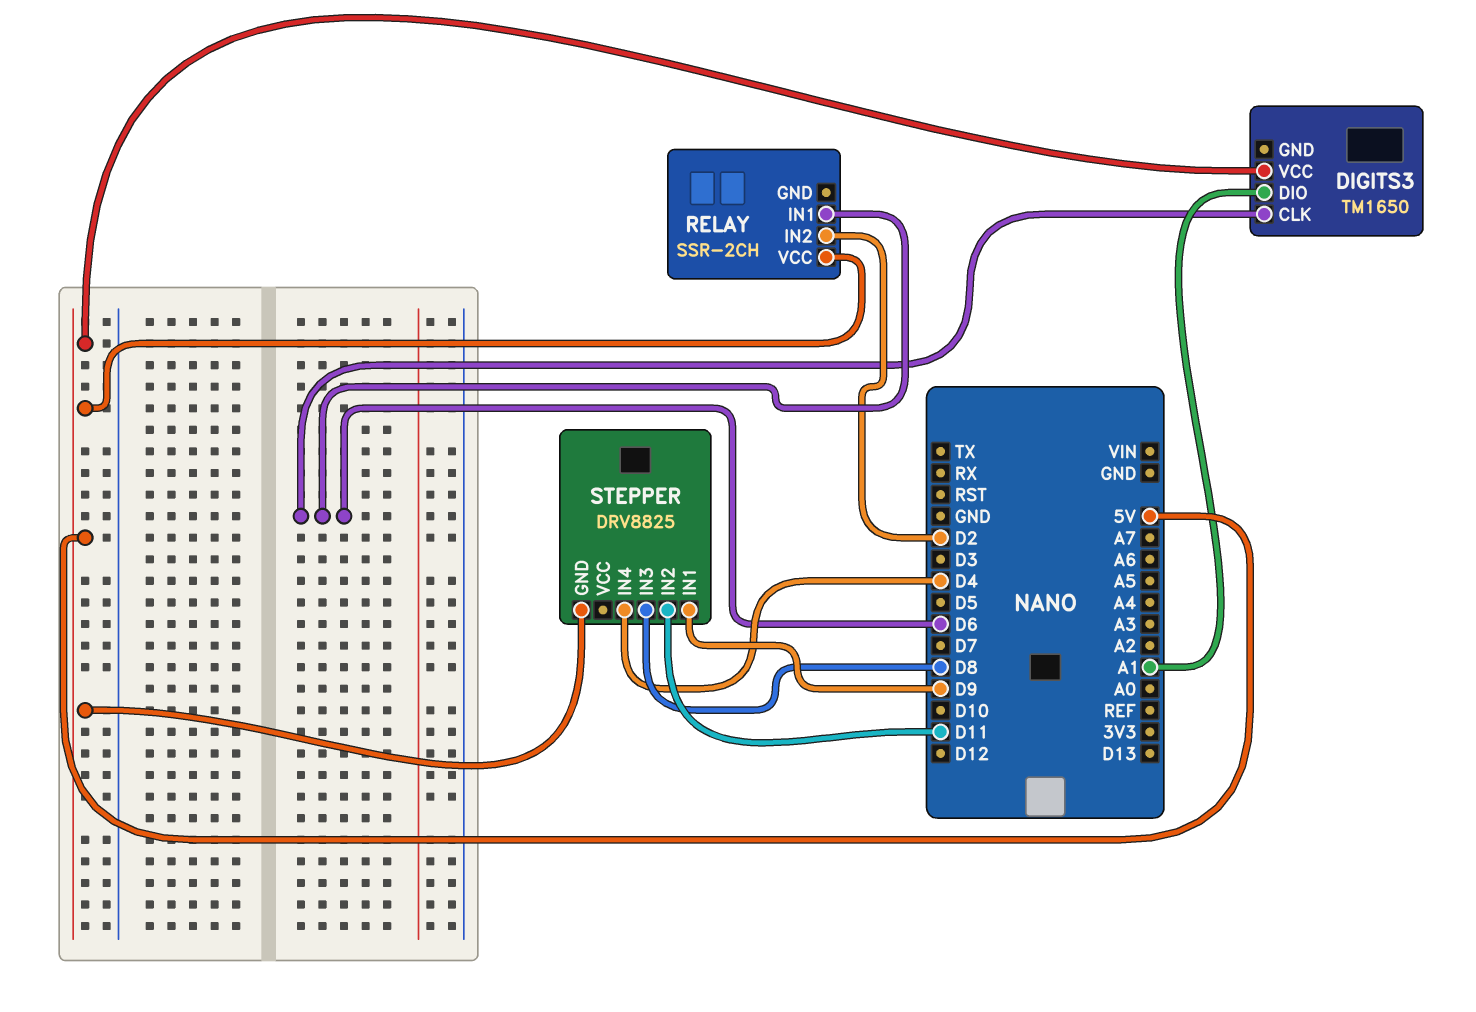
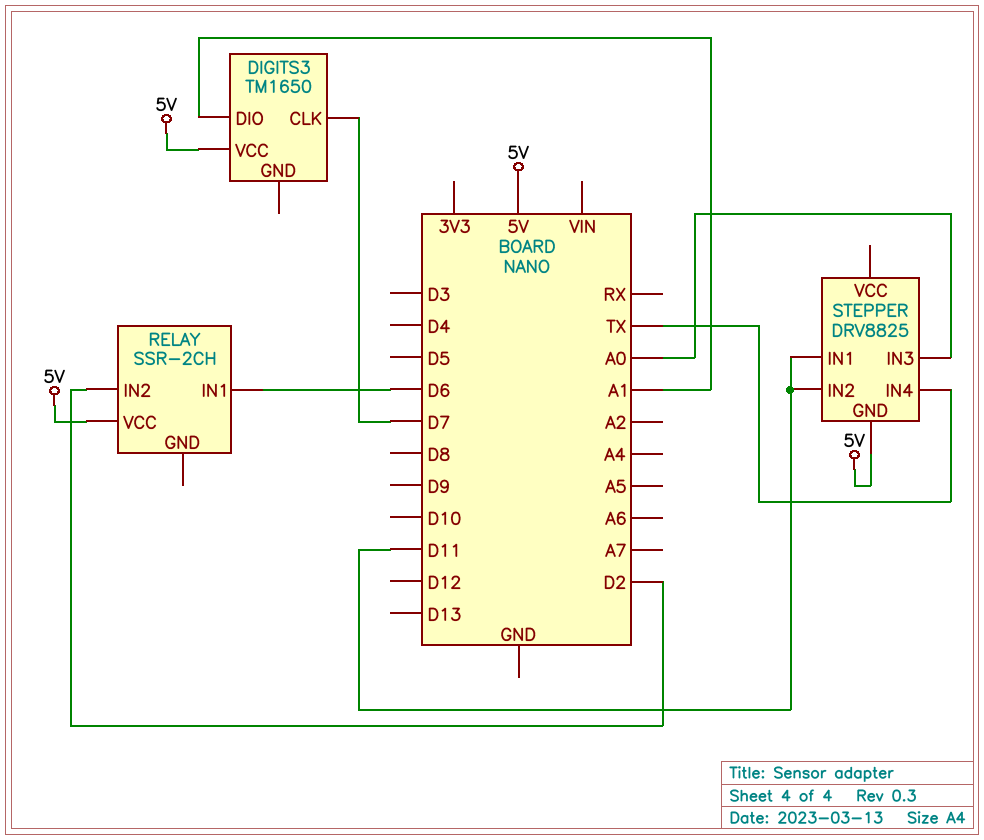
DIGITS3 pin CLK: D6 -> D7
STEPPER pin IN1: D9 -> D11
STEPPER pin IN3: D8 -> A0
STEPPER pin IN4: D4 -> TX

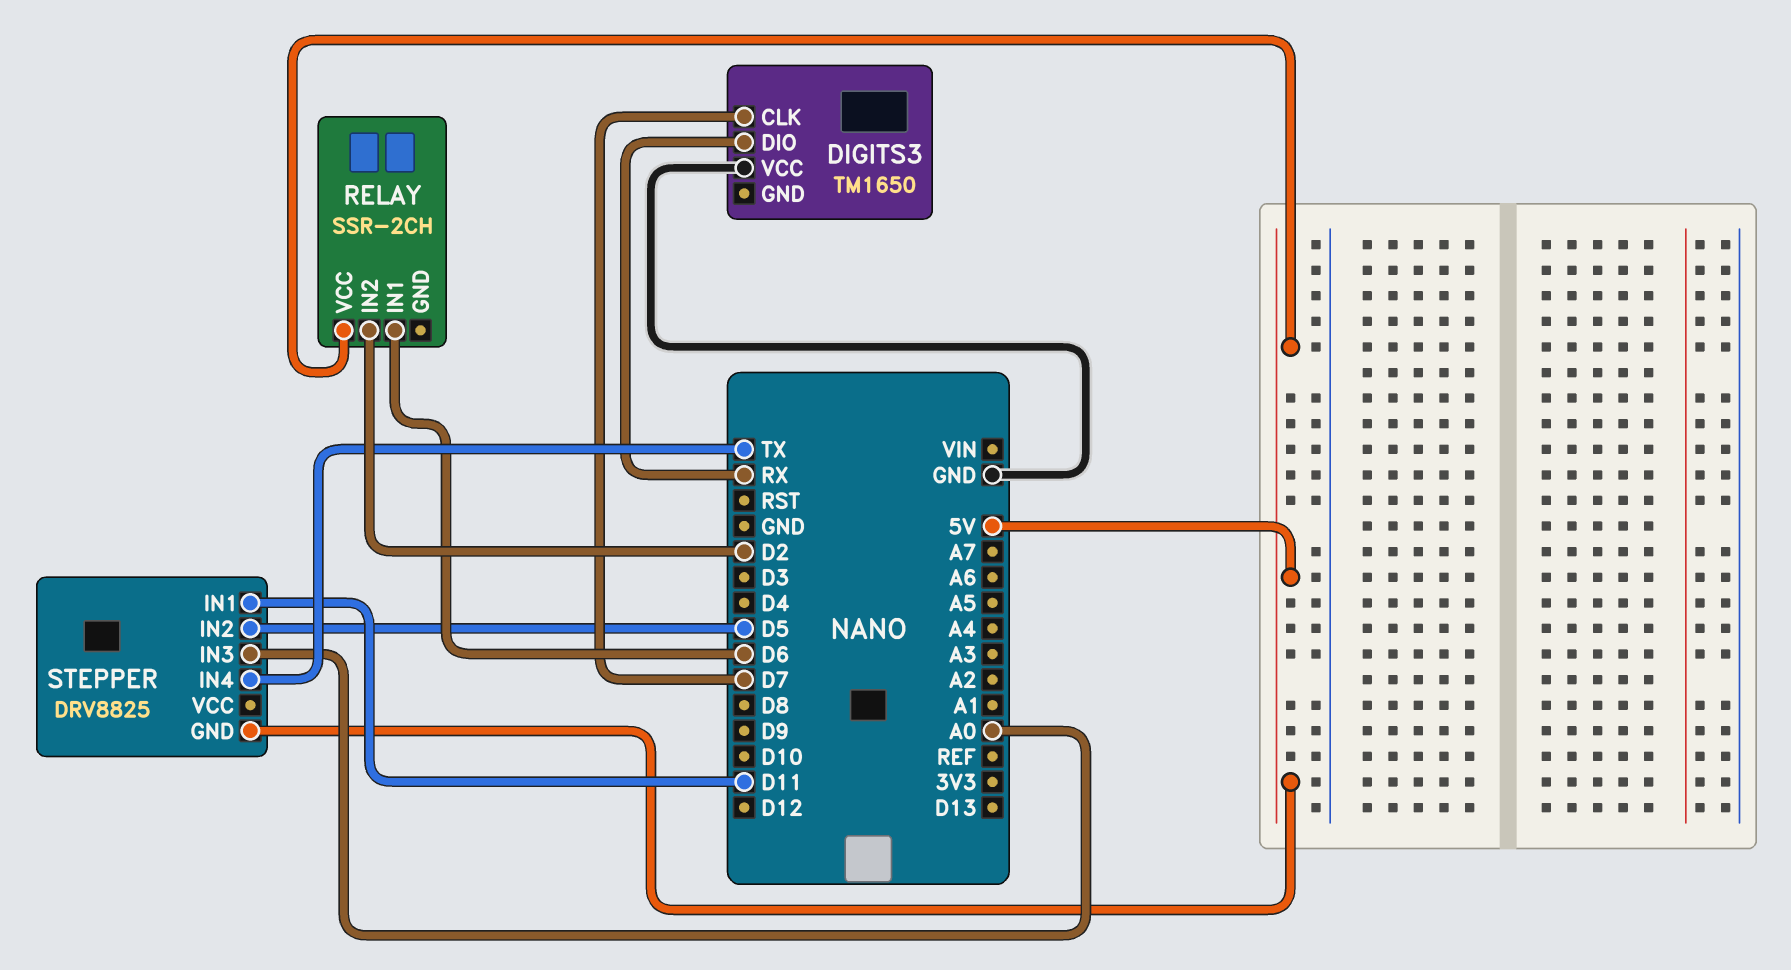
DIGITS3 pin DIO: A1 -> RX
DIGITS3 pin VCC: 5V -> GND
STEPPER pin IN2: D11 -> D5

